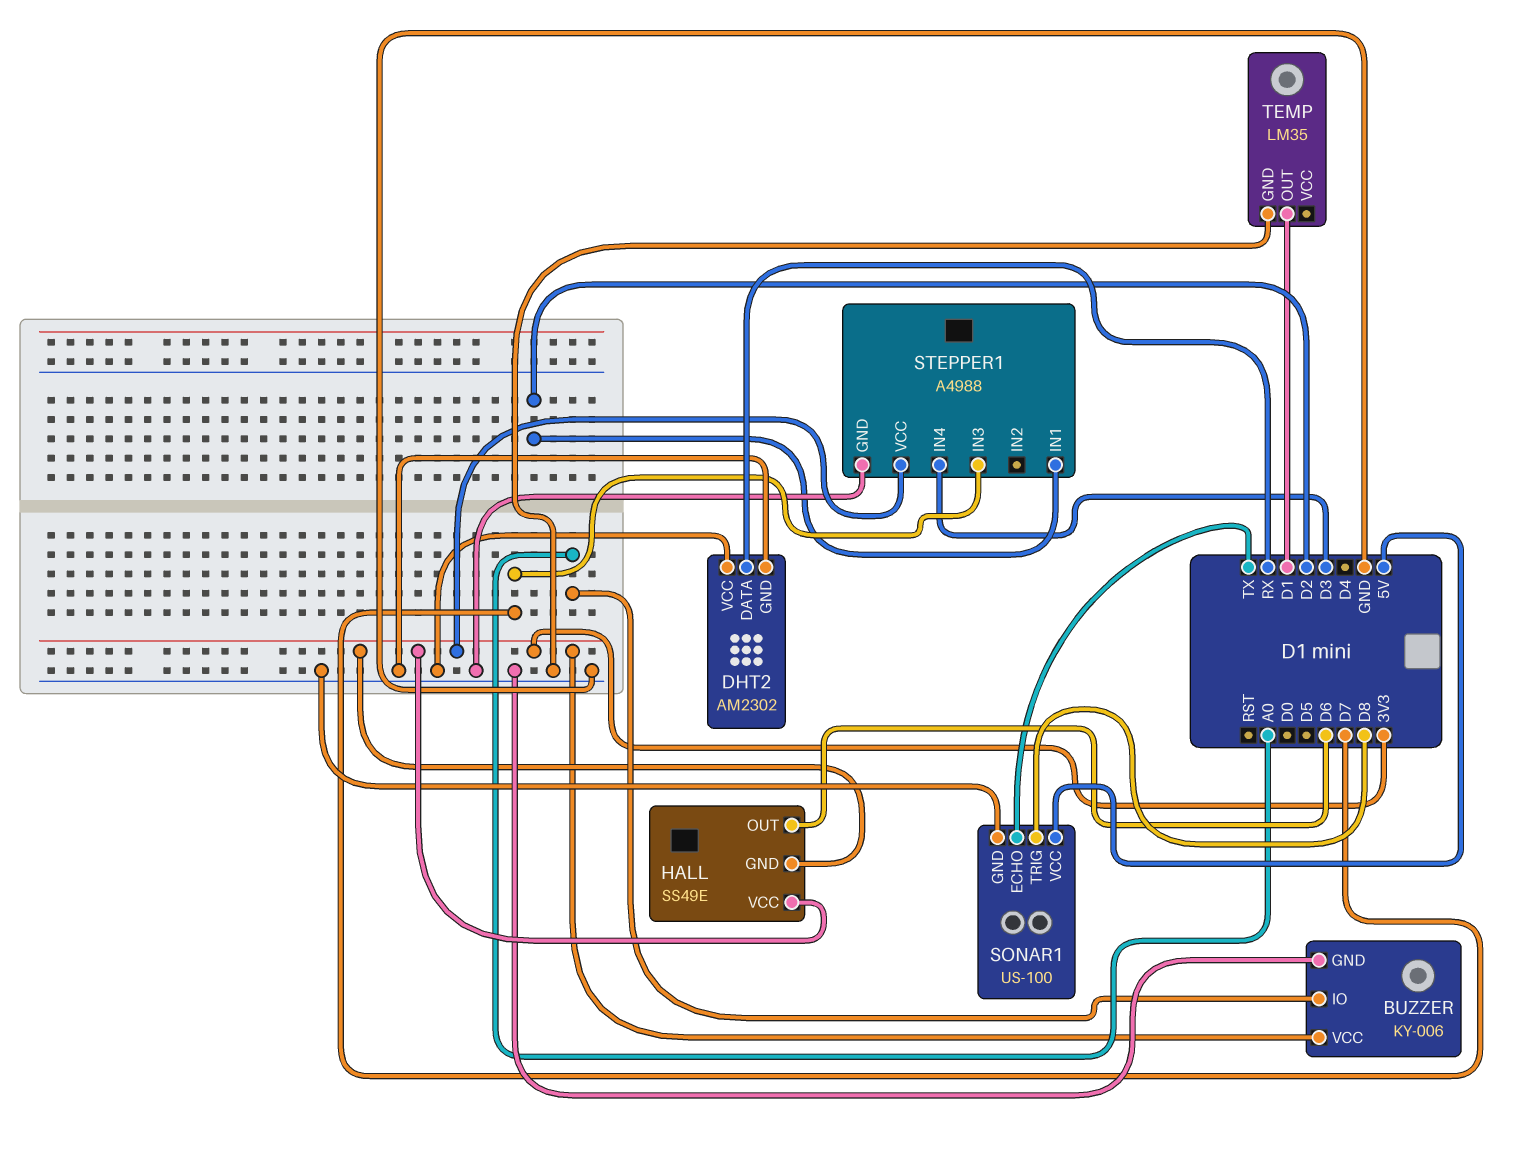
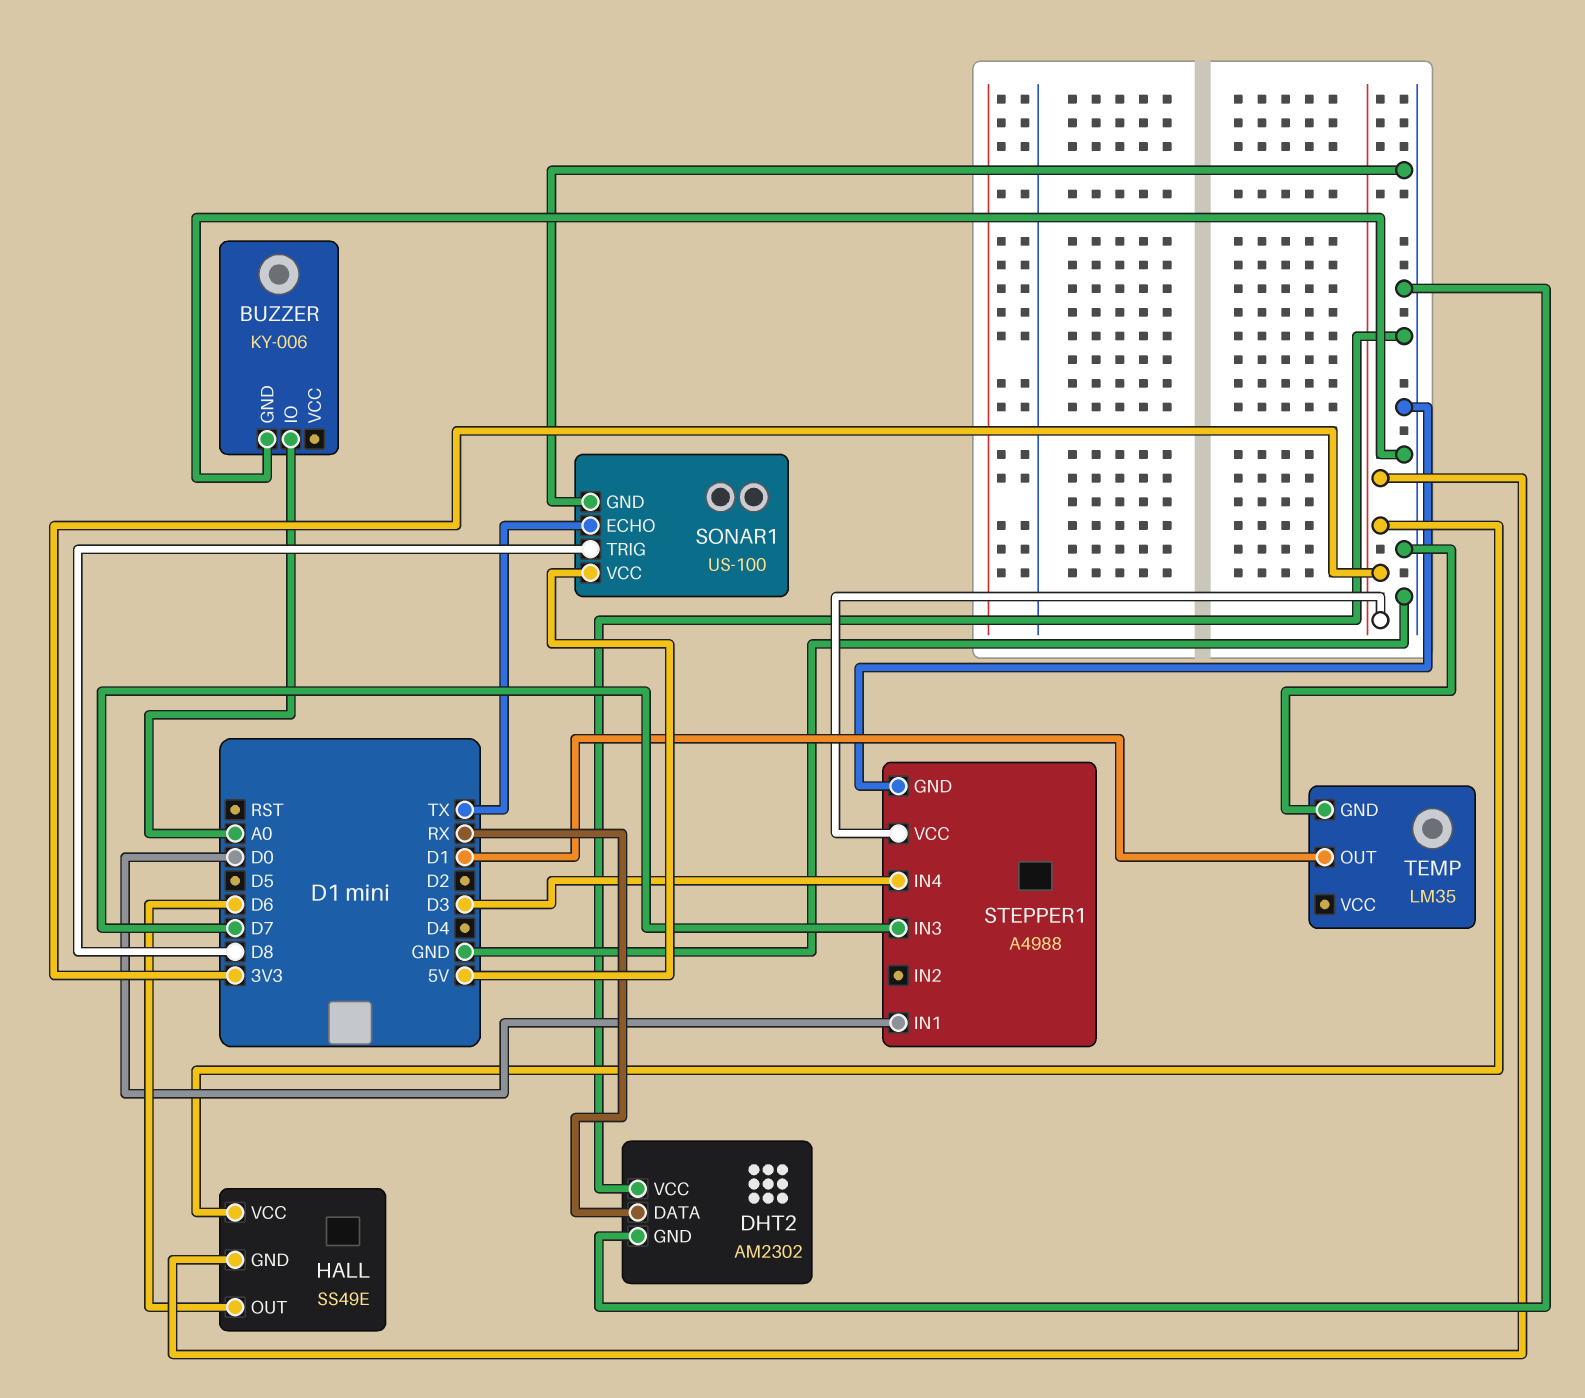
BUZZER pin VCC: 3V3 -> none
STEPPER1 pin IN1: D2 -> D0

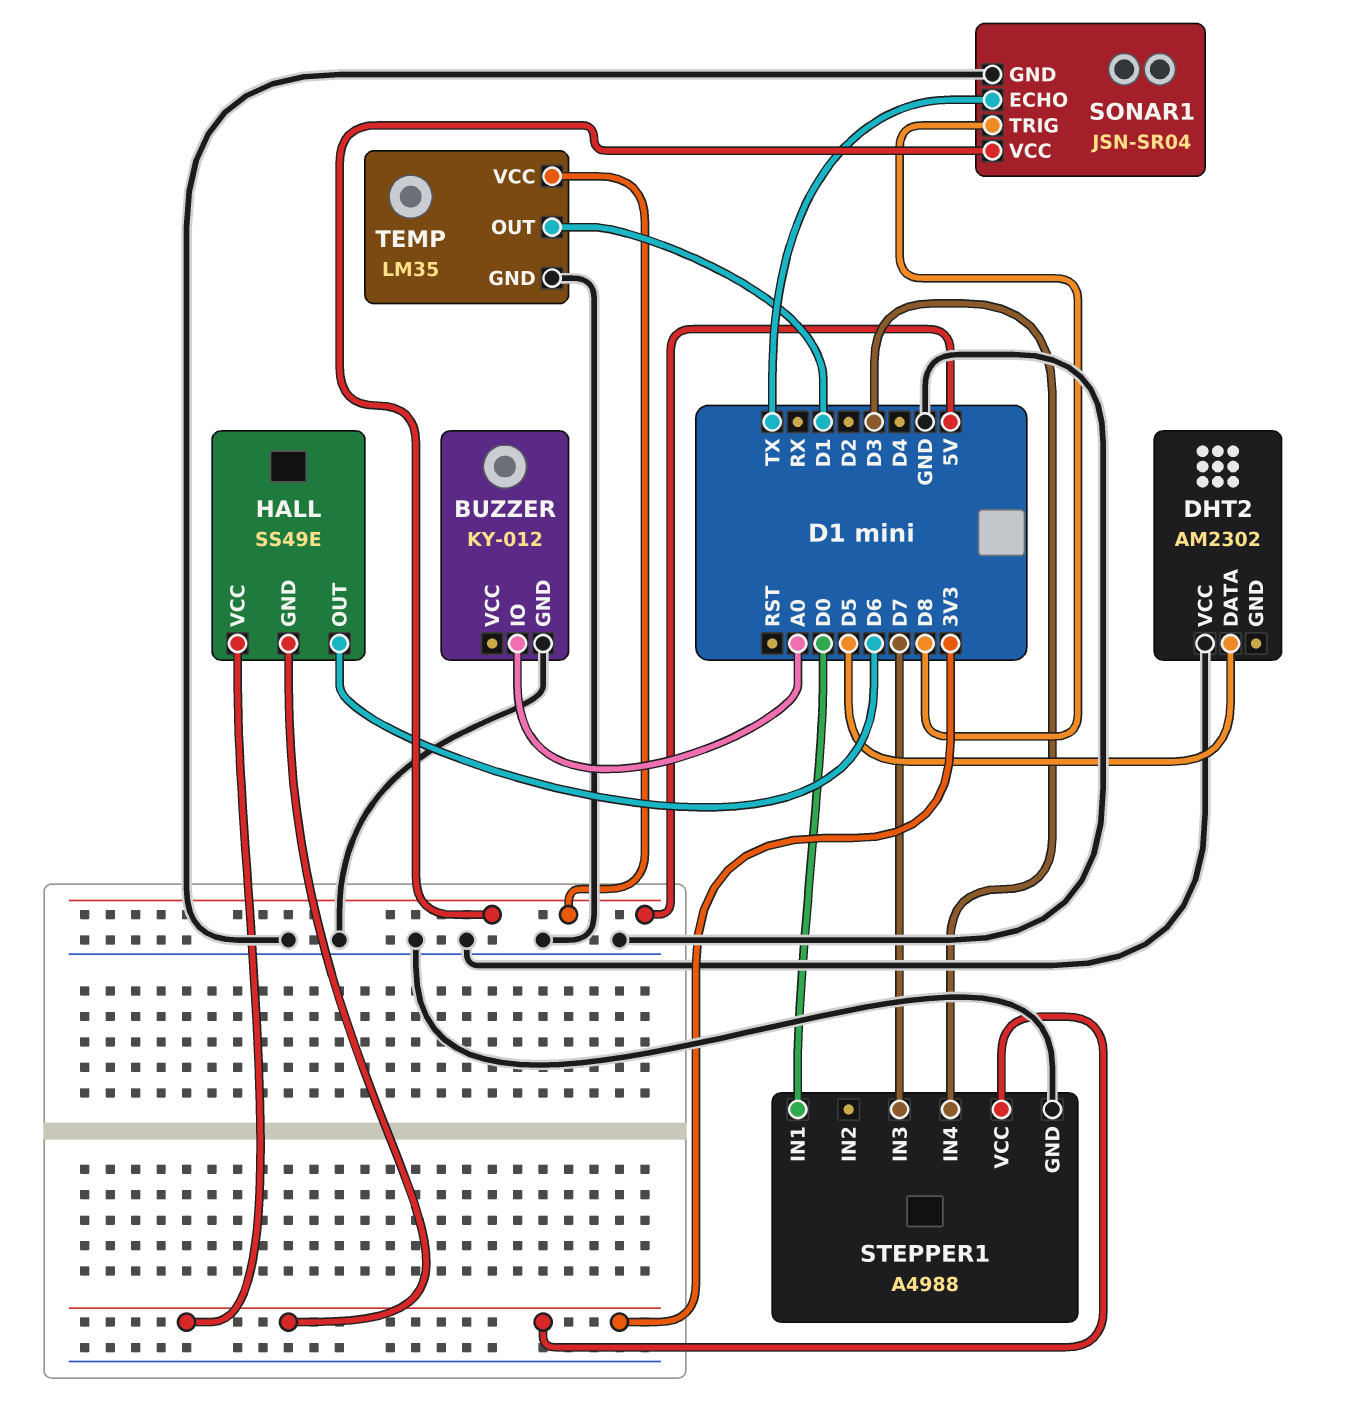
BUZZER: KY-006 -> KY-012
DHT2 pin DATA: RX -> D5
DHT2 pin GND: GND -> none
SONAR1: US-100 -> JSN-SR04
TEMP pin VCC: none -> 5V

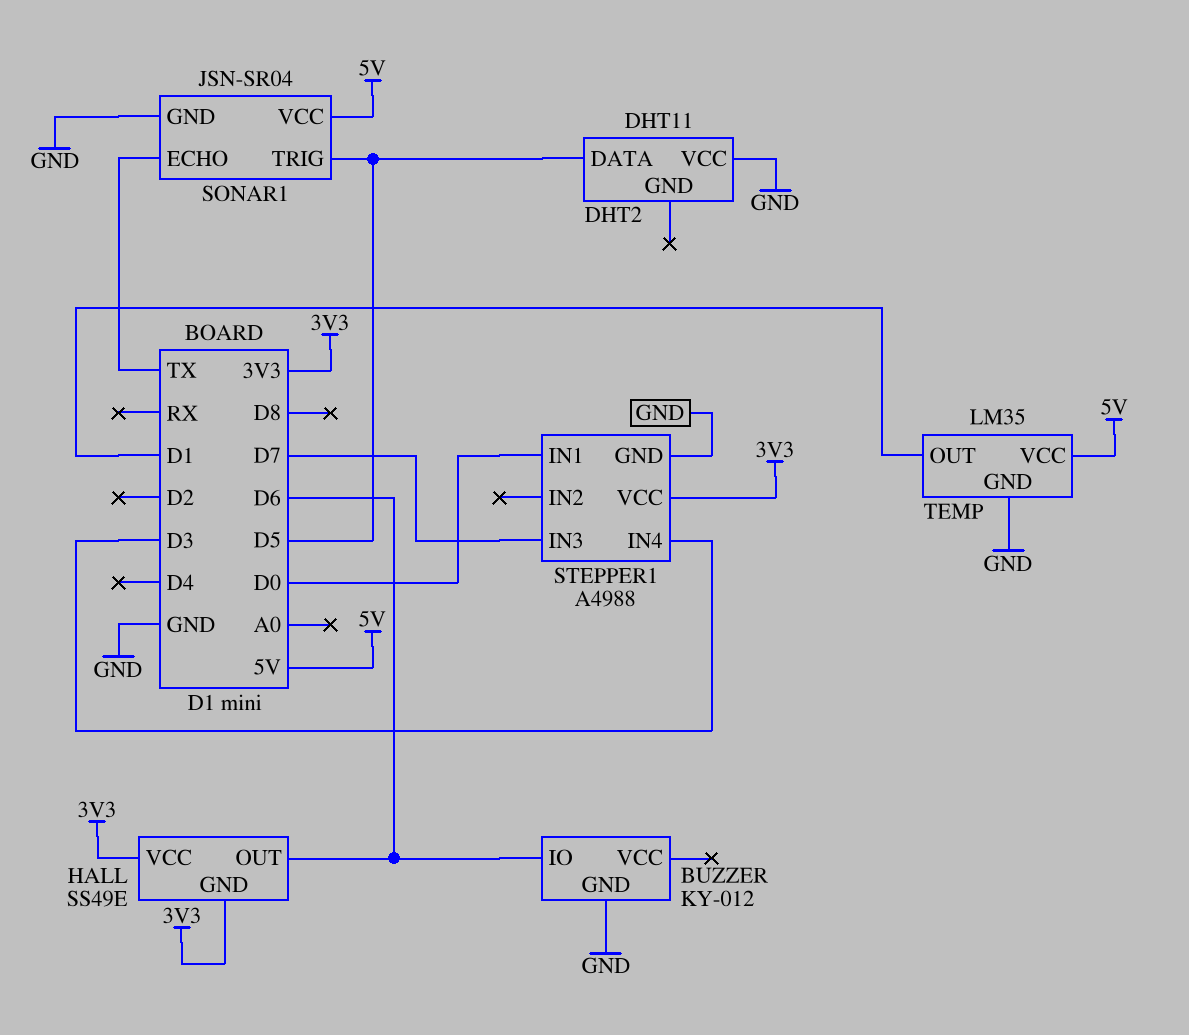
BUZZER pin IO: A0 -> D6
DHT2: AM2302 -> DHT11
SONAR1 pin TRIG: D8 -> D5

